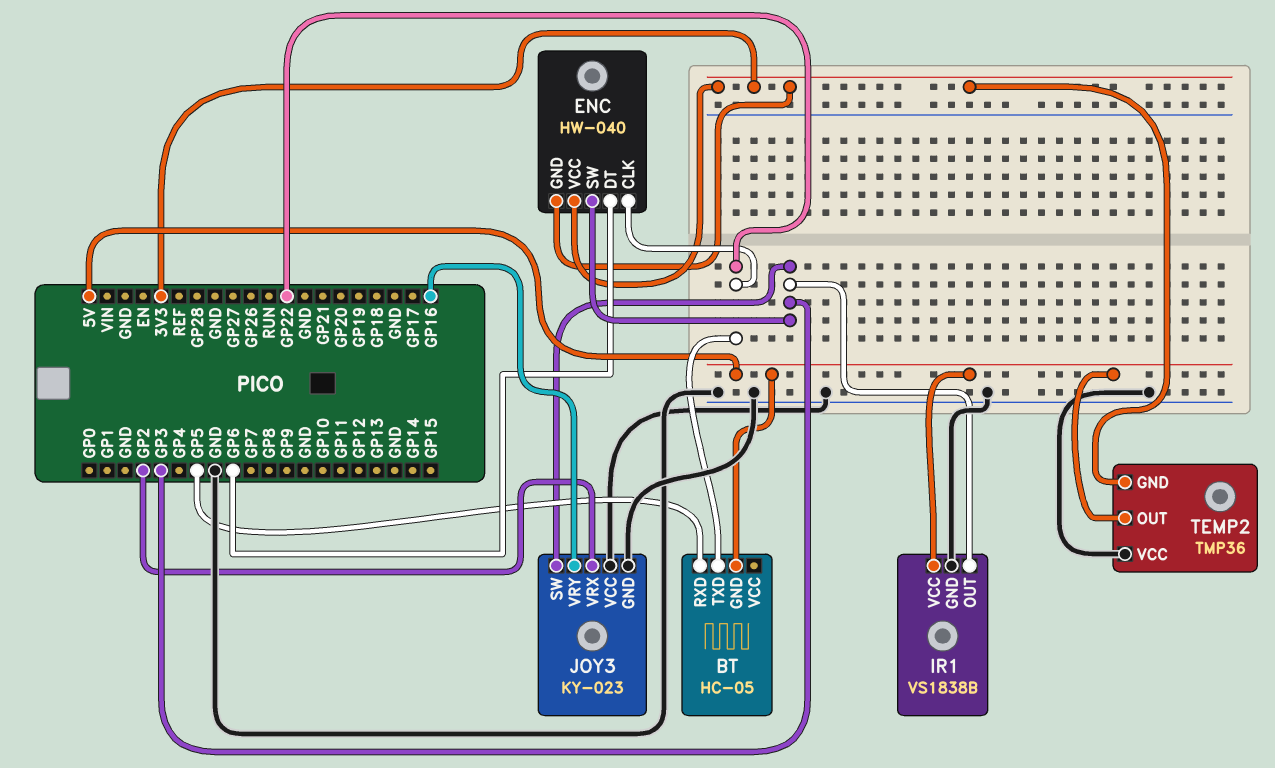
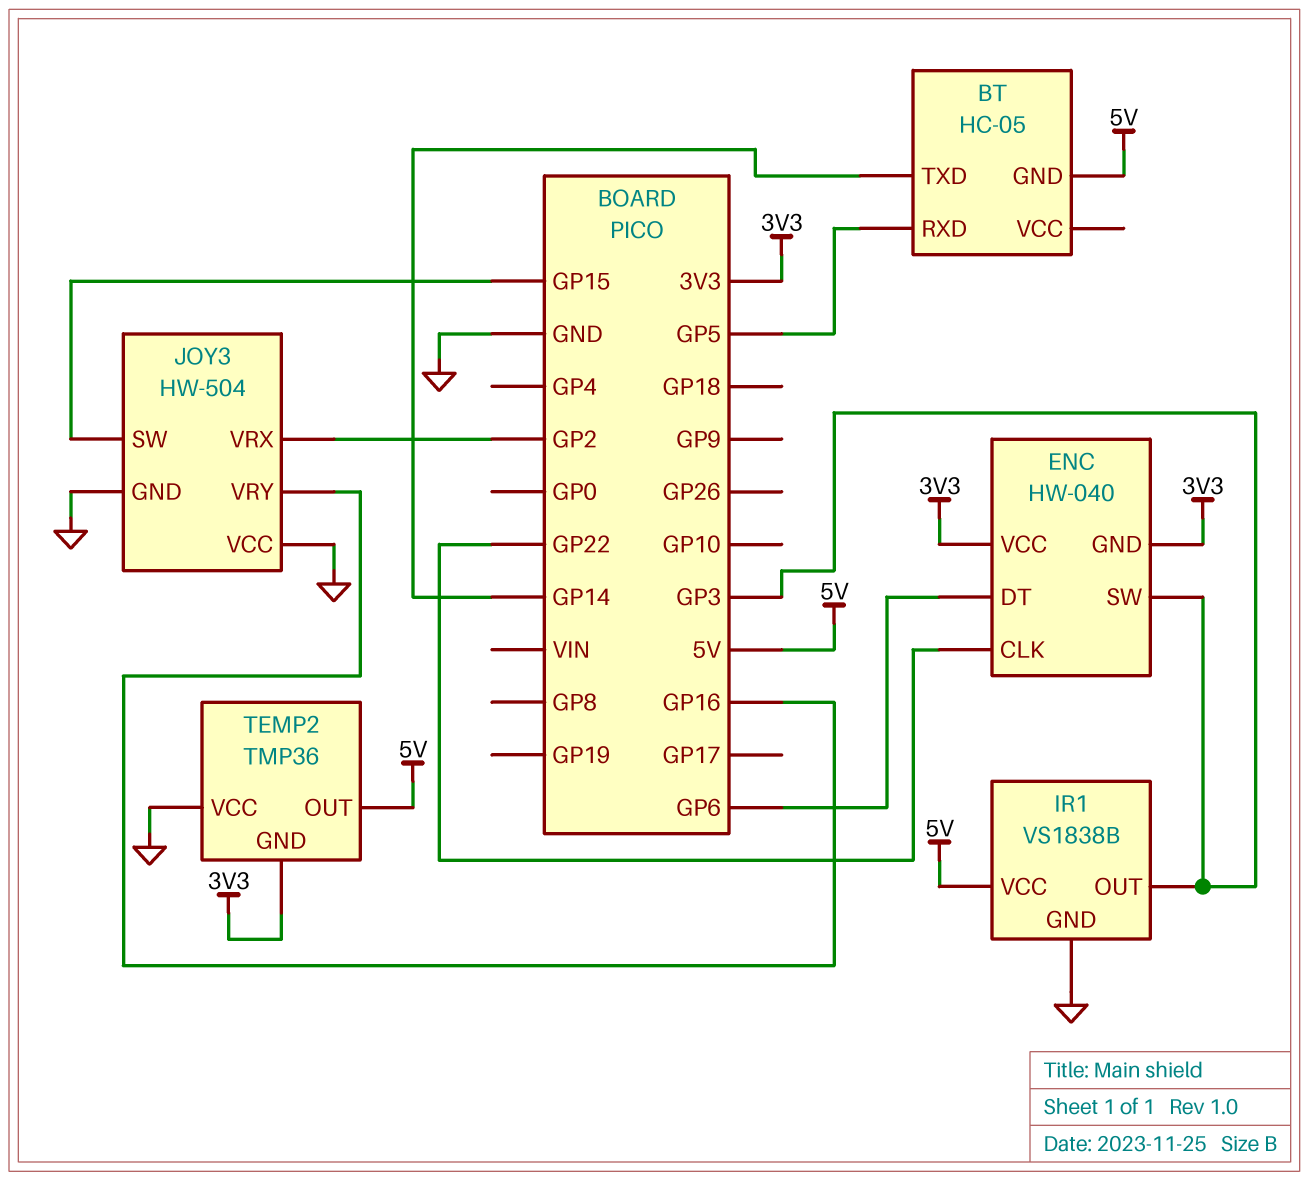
BT pin TXD: GP22 -> GP14
JOY3: KY-023 -> HW-504
JOY3 pin SW: GP3 -> GP15

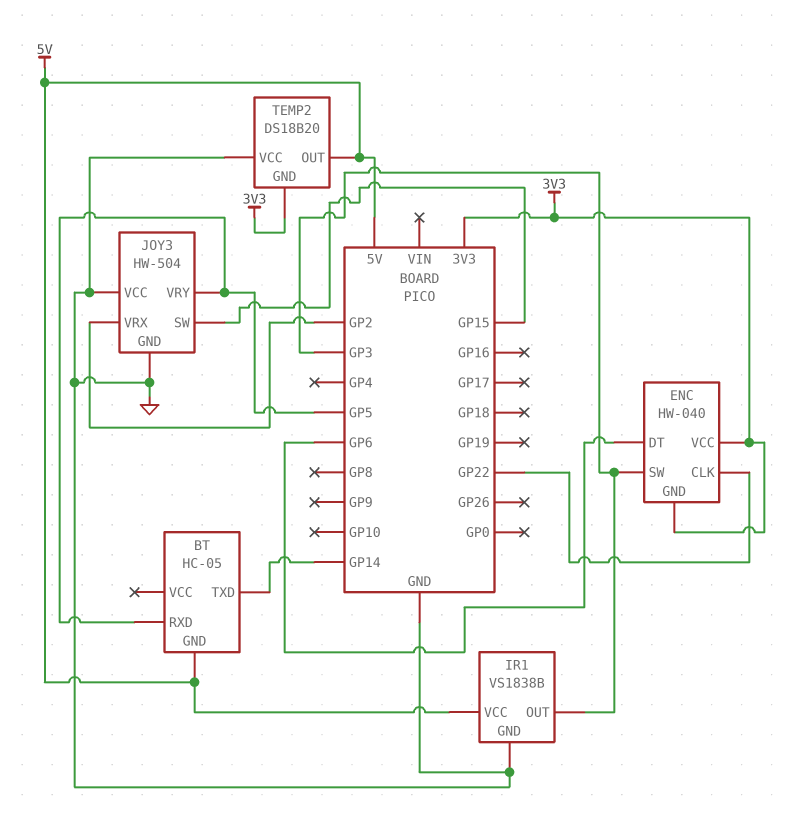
JOY3 pin VRY: GP16 -> GP5
TEMP2: TMP36 -> DS18B20

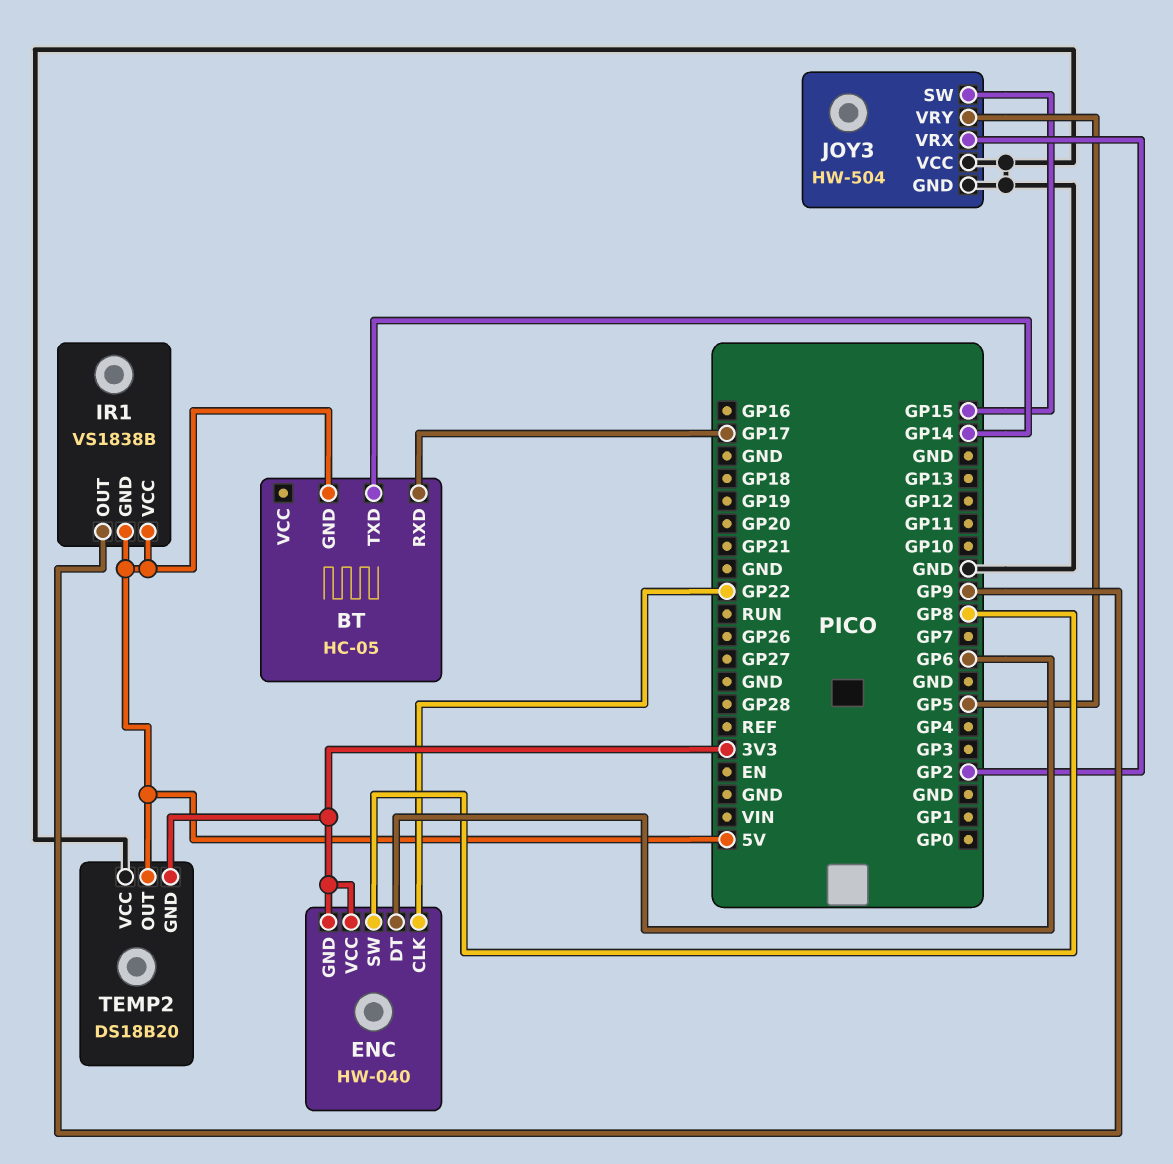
BT pin RXD: GP5 -> GP17
ENC pin SW: GP3 -> GP8
IR1 pin GND: GND -> 5V
IR1 pin OUT: GP3 -> GP9

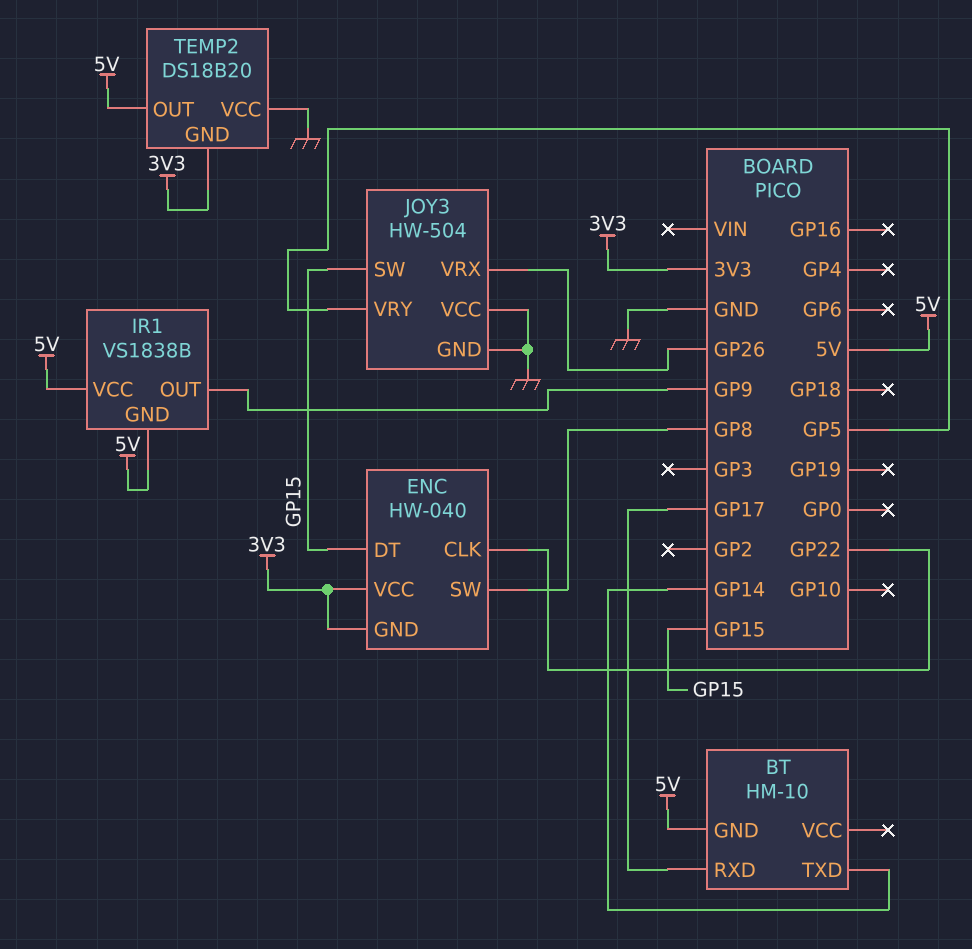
BT: HC-05 -> HM-10
ENC pin DT: GP6 -> GP15
JOY3 pin VRX: GP2 -> GP26

